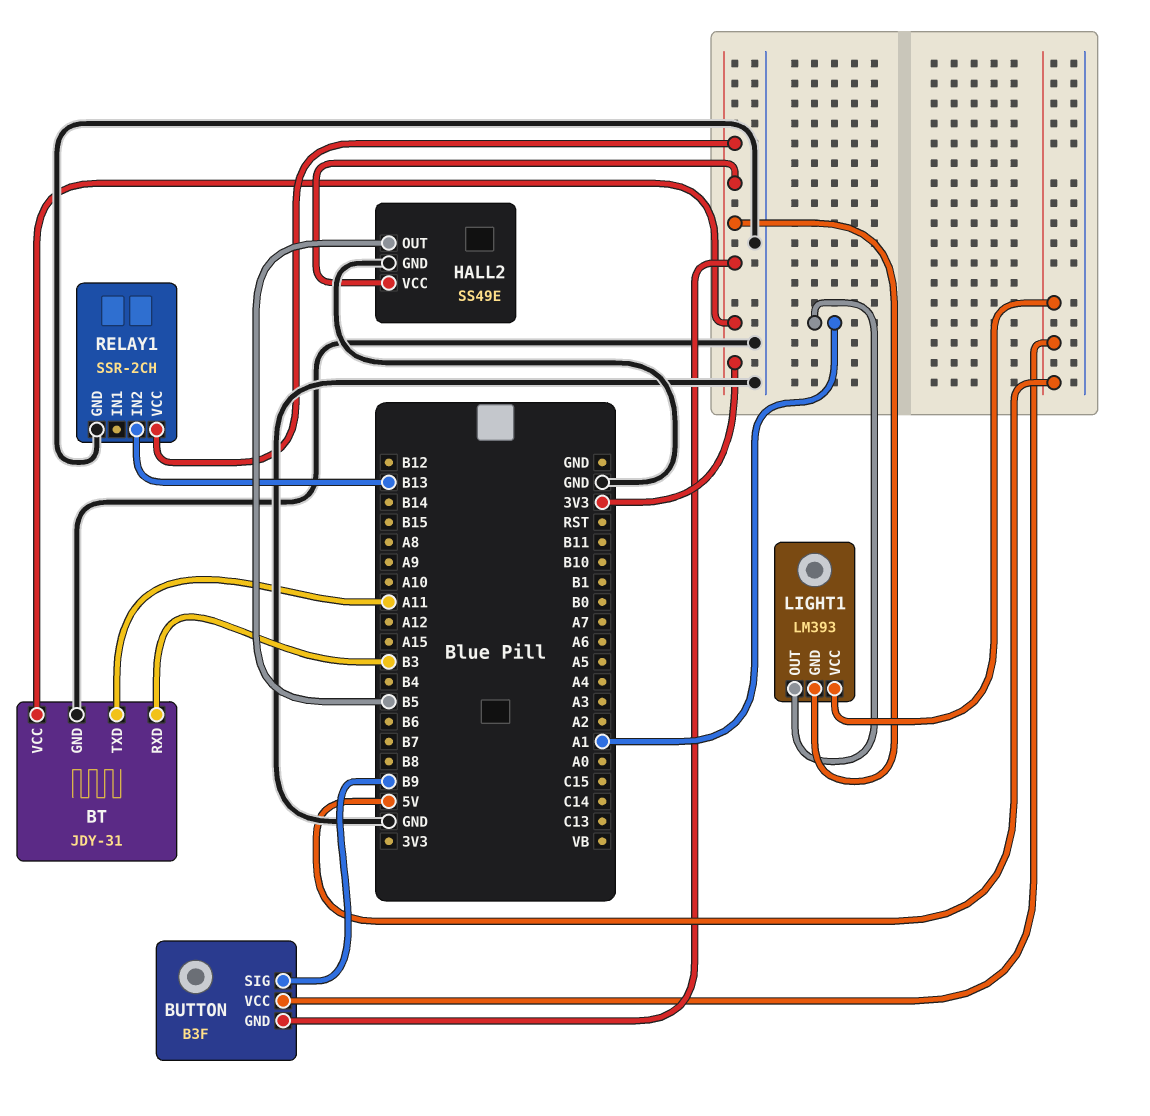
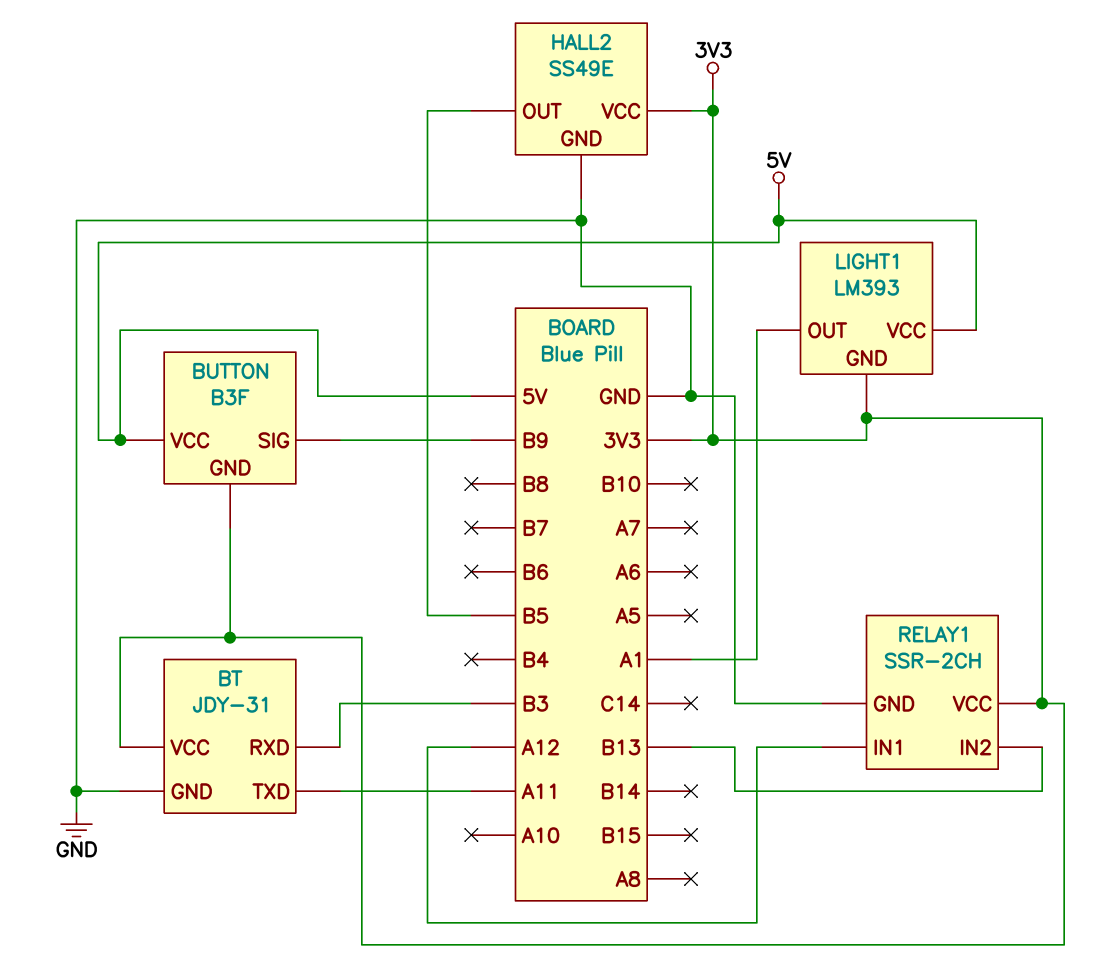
RELAY1 pin IN1: none -> A12

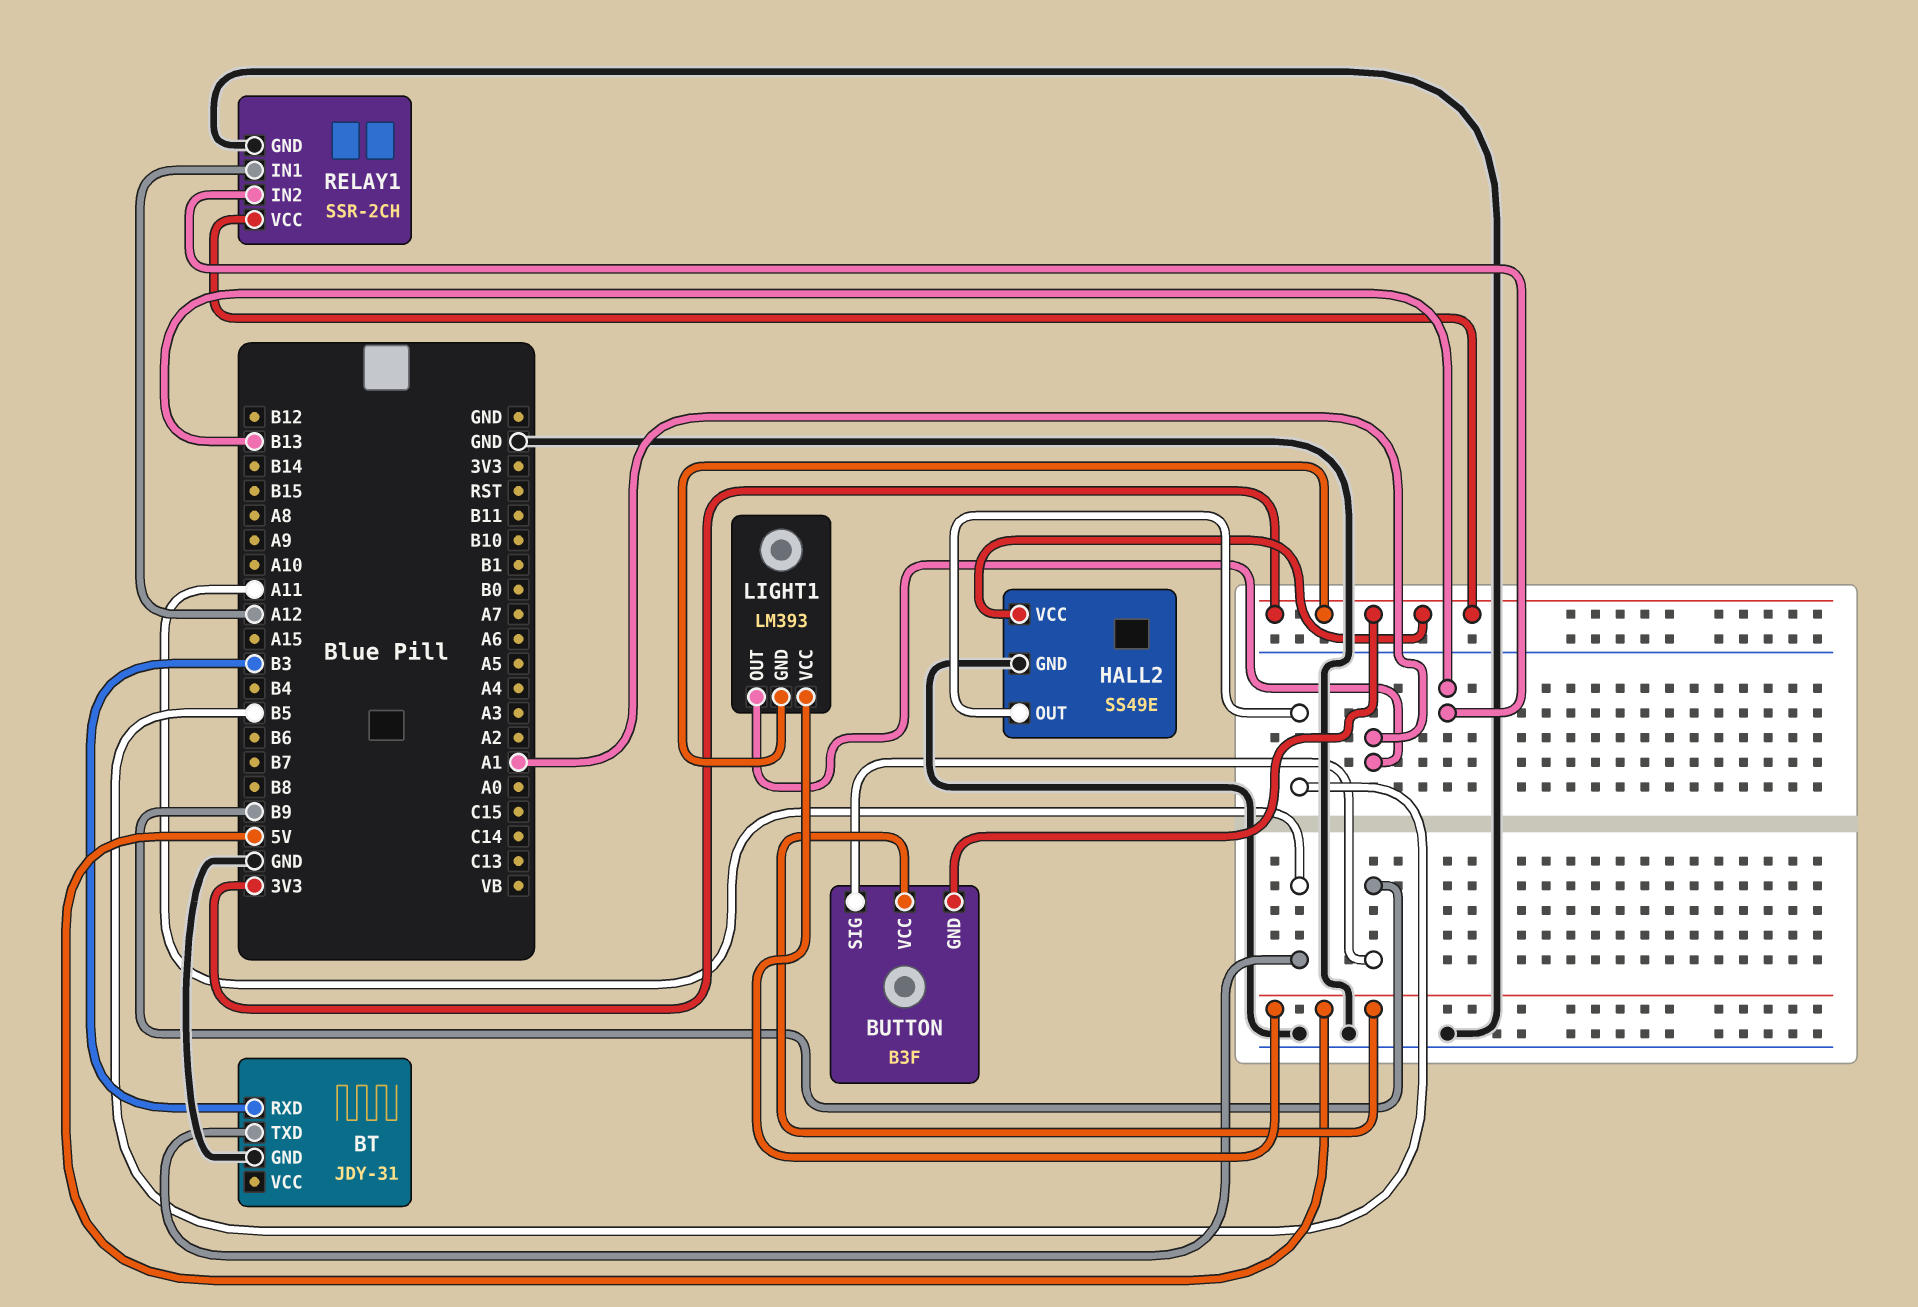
BT pin VCC: 3V3 -> none

